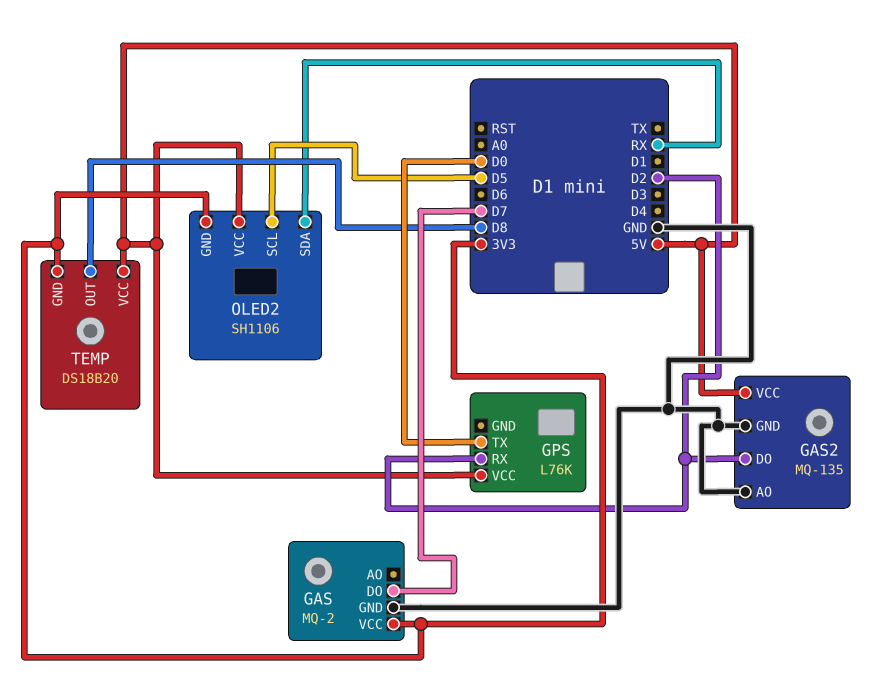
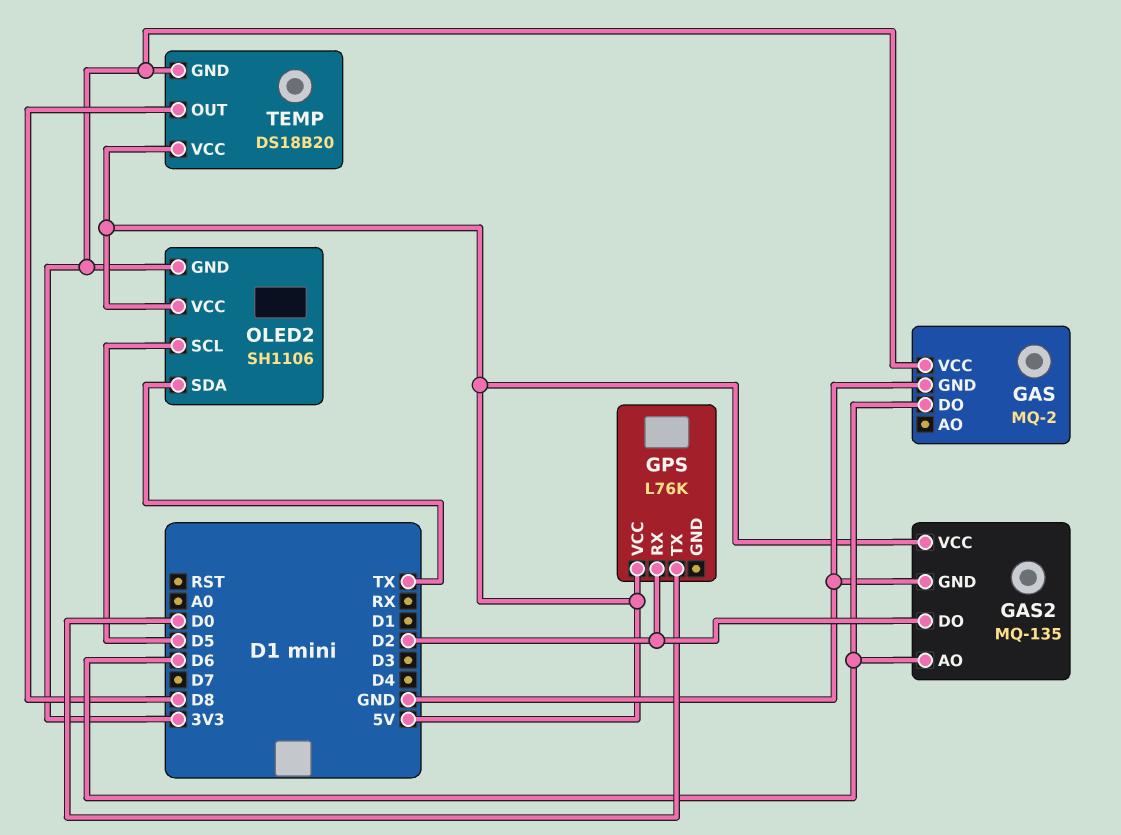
GAS pin DO: D7 -> D6
GAS2 pin AO: GND -> D6
OLED2 pin SDA: RX -> TX

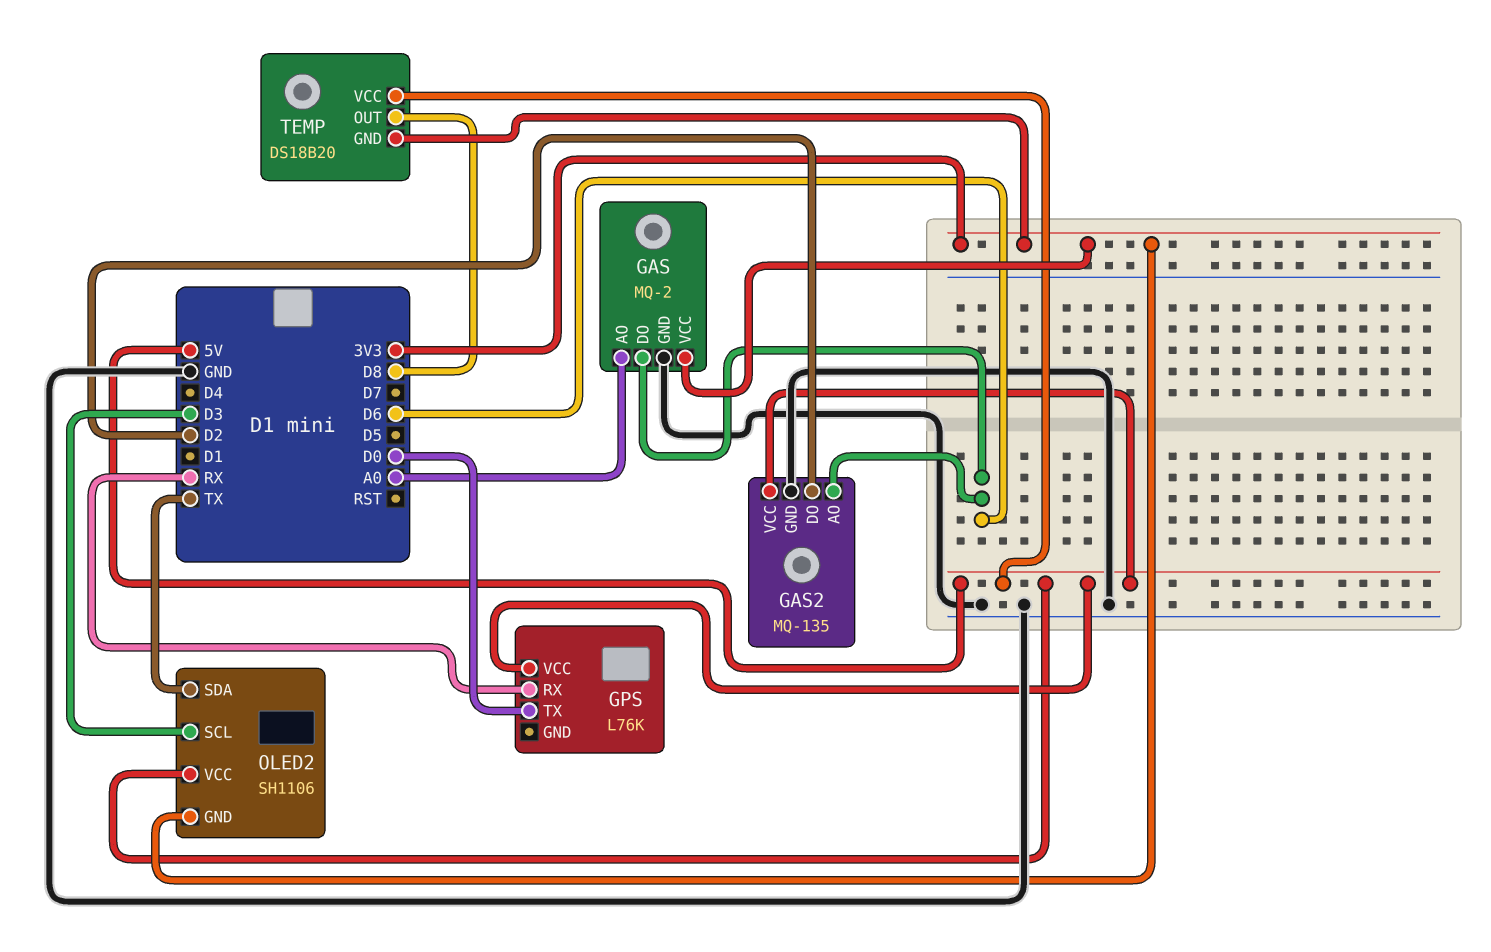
GAS pin AO: none -> A0
GPS pin RX: D2 -> RX
OLED2 pin SCL: D5 -> D3

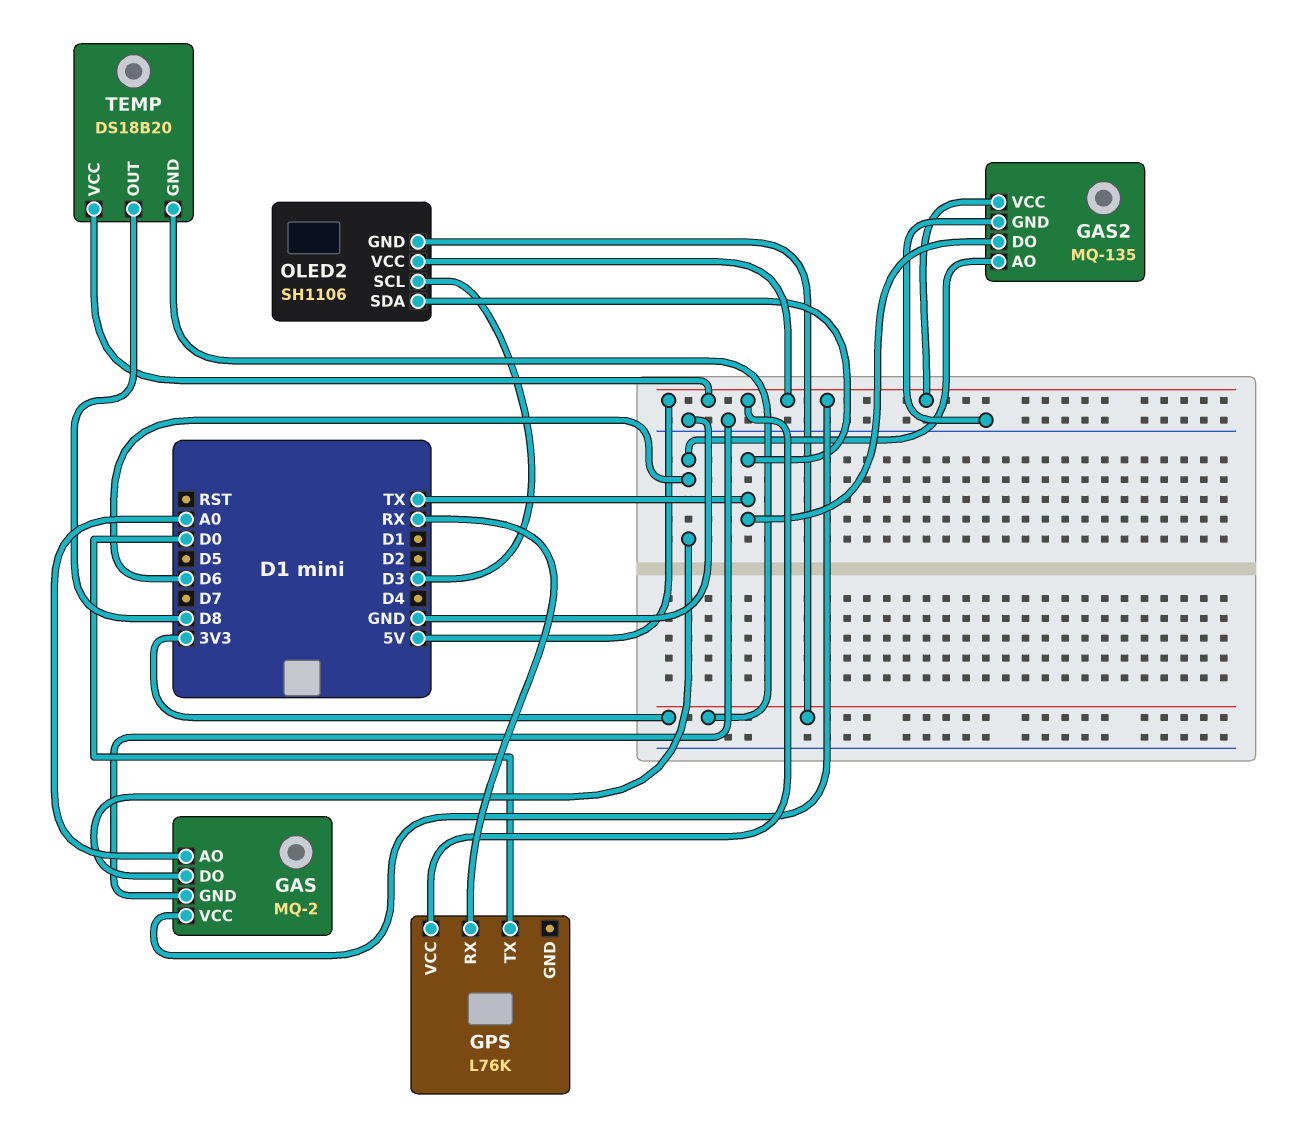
GAS pin VCC: 3V3 -> 5V
GAS2 pin DO: D2 -> TX

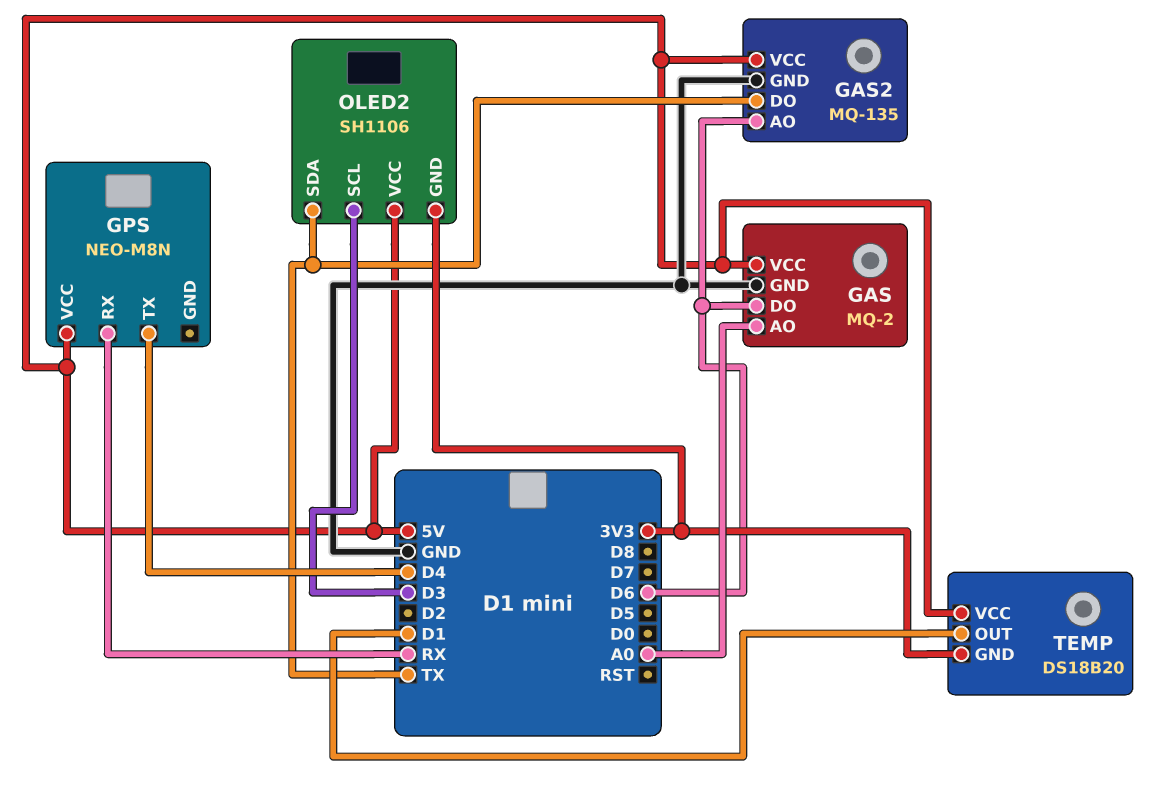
GPS: L76K -> NEO-M8N
GPS pin TX: D0 -> D4
TEMP pin OUT: D8 -> D1

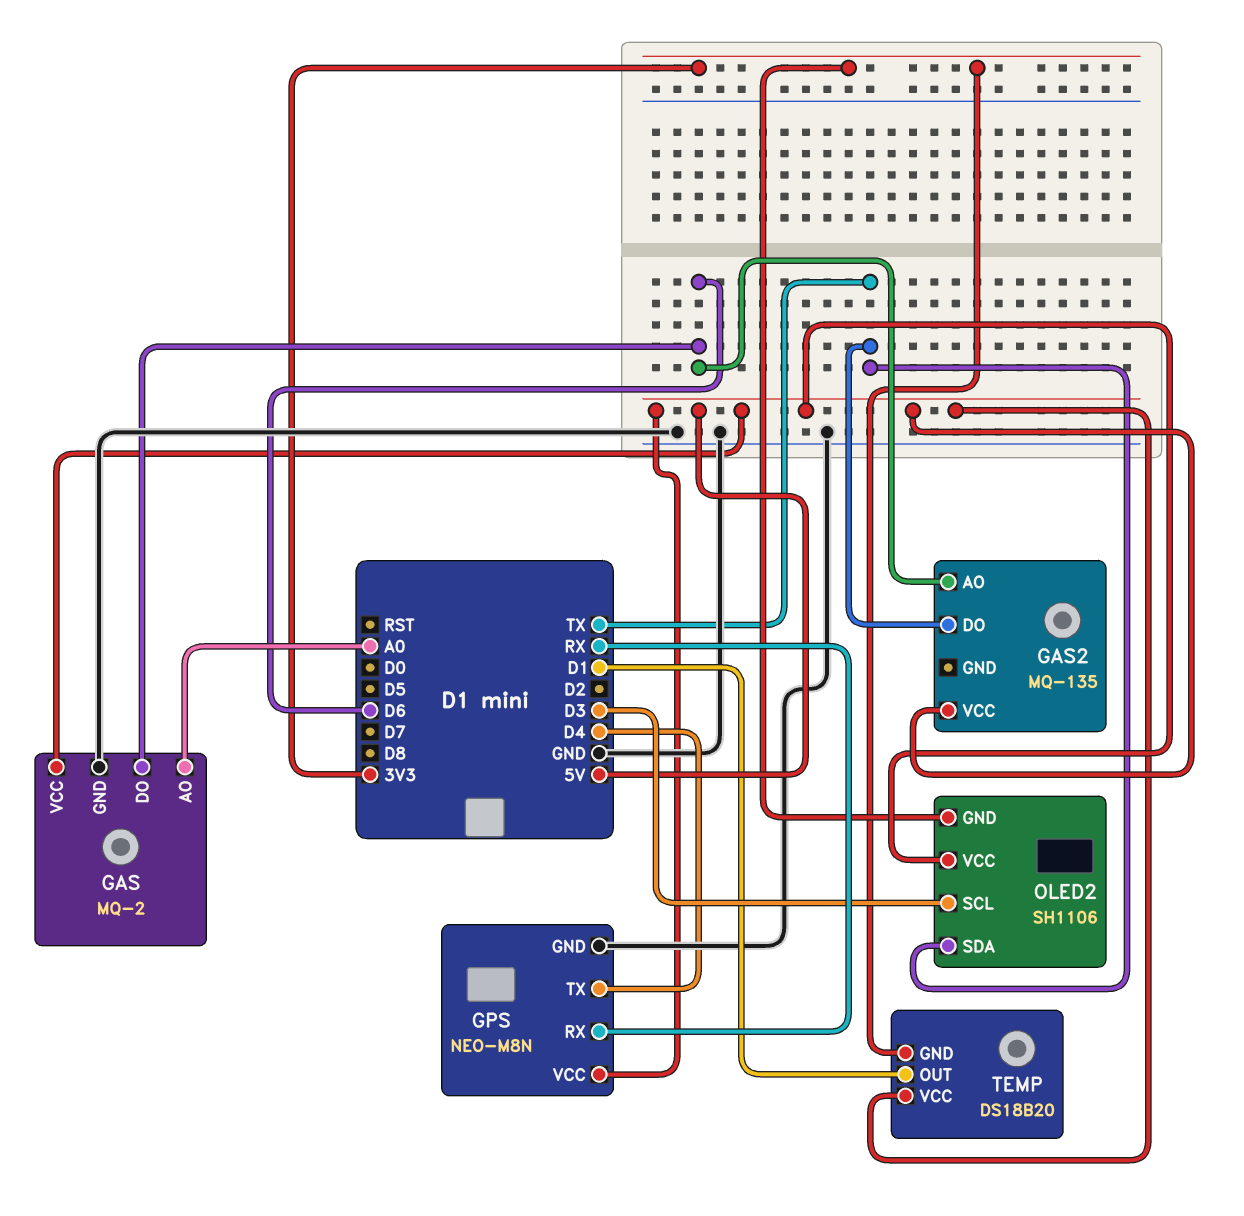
GAS2 pin GND: GND -> none
GPS pin GND: none -> GND

